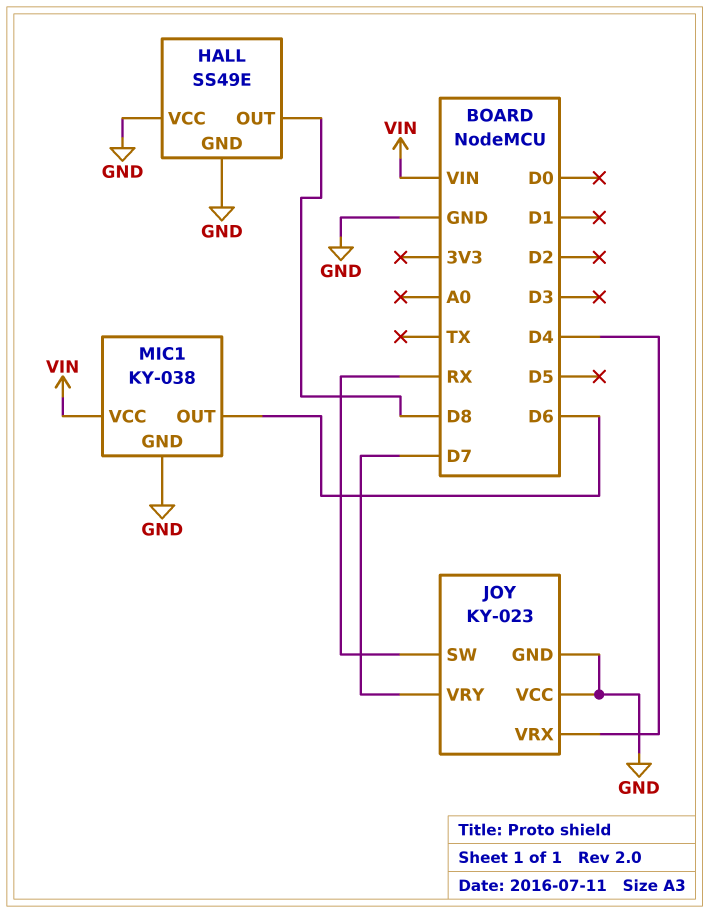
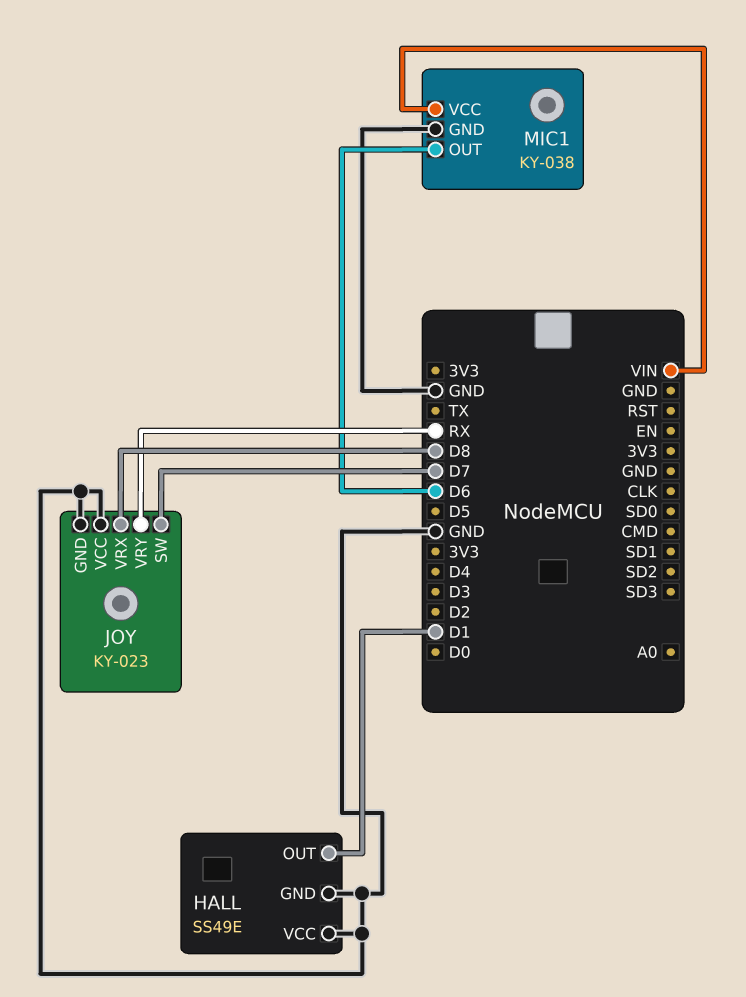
HALL pin OUT: D8 -> D1
JOY pin SW: RX -> D7
JOY pin VRX: D4 -> D8
JOY pin VRY: D7 -> RX

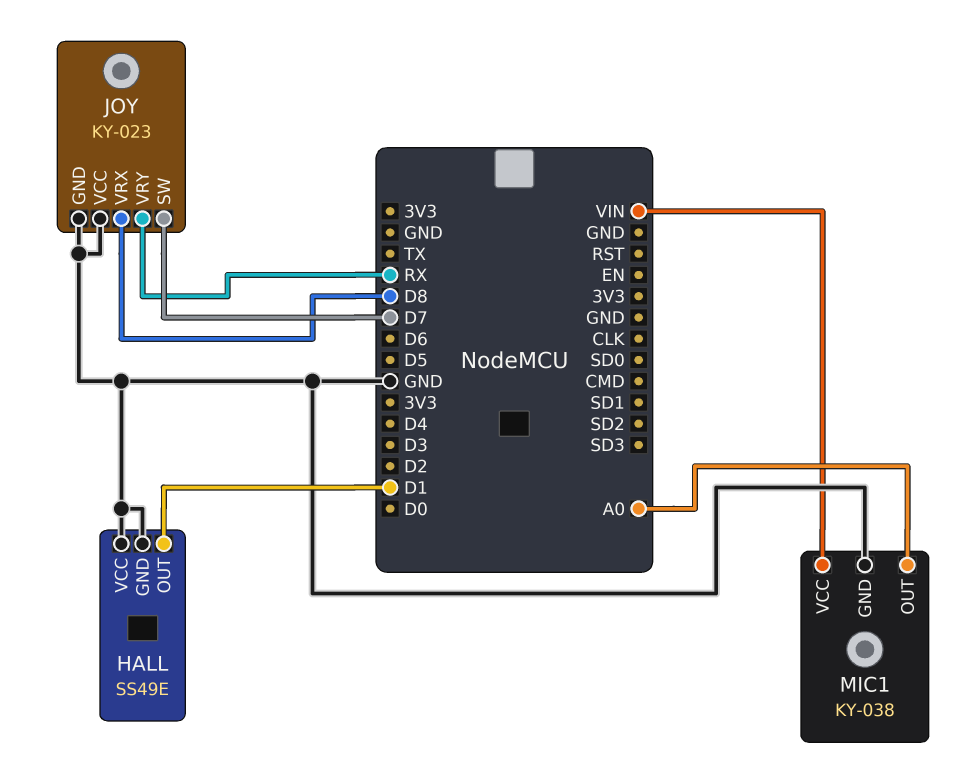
MIC1 pin OUT: D6 -> A0

